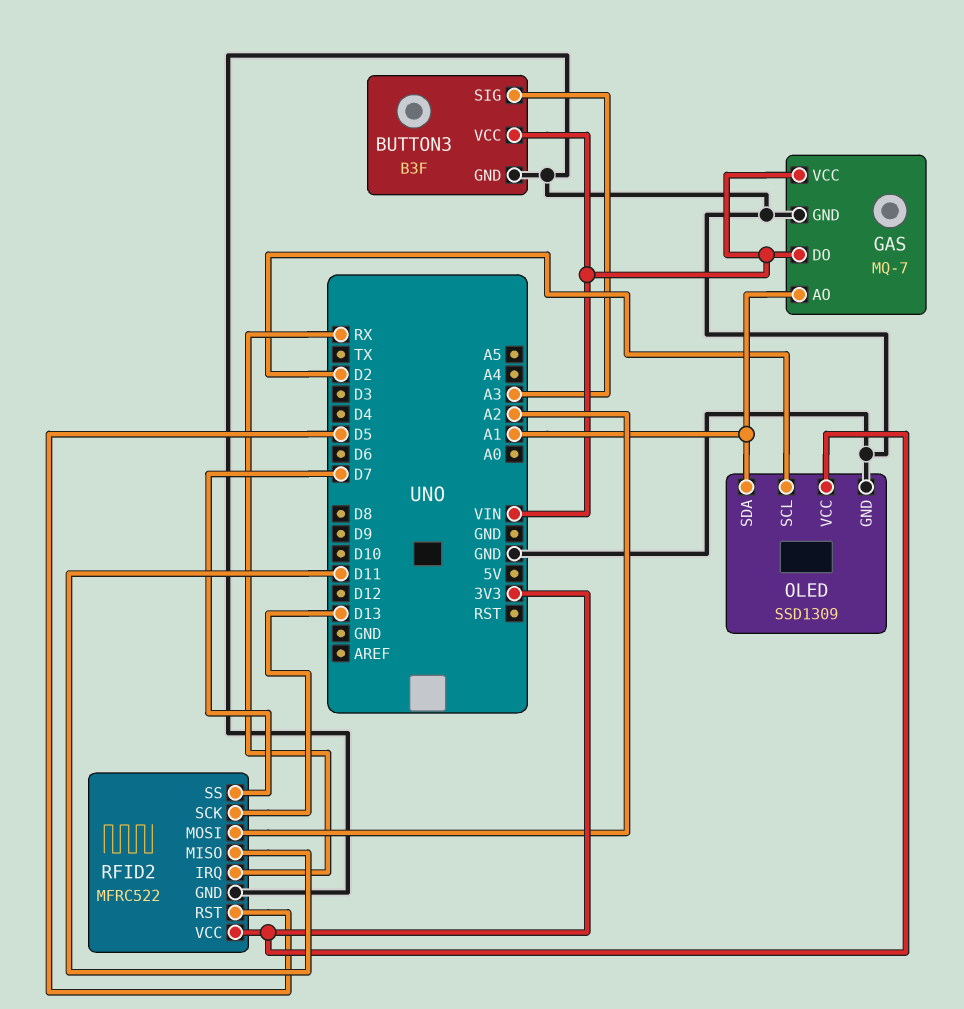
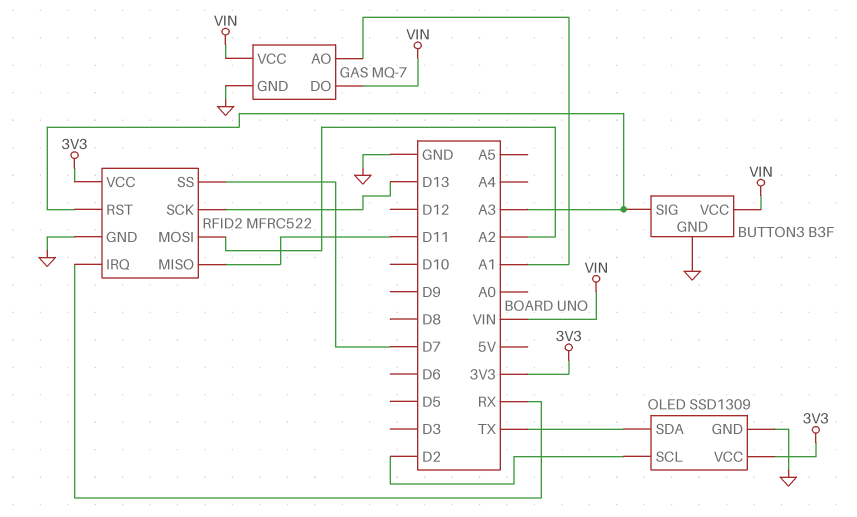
OLED pin SDA: A1 -> TX
RFID2 pin RST: D5 -> A3

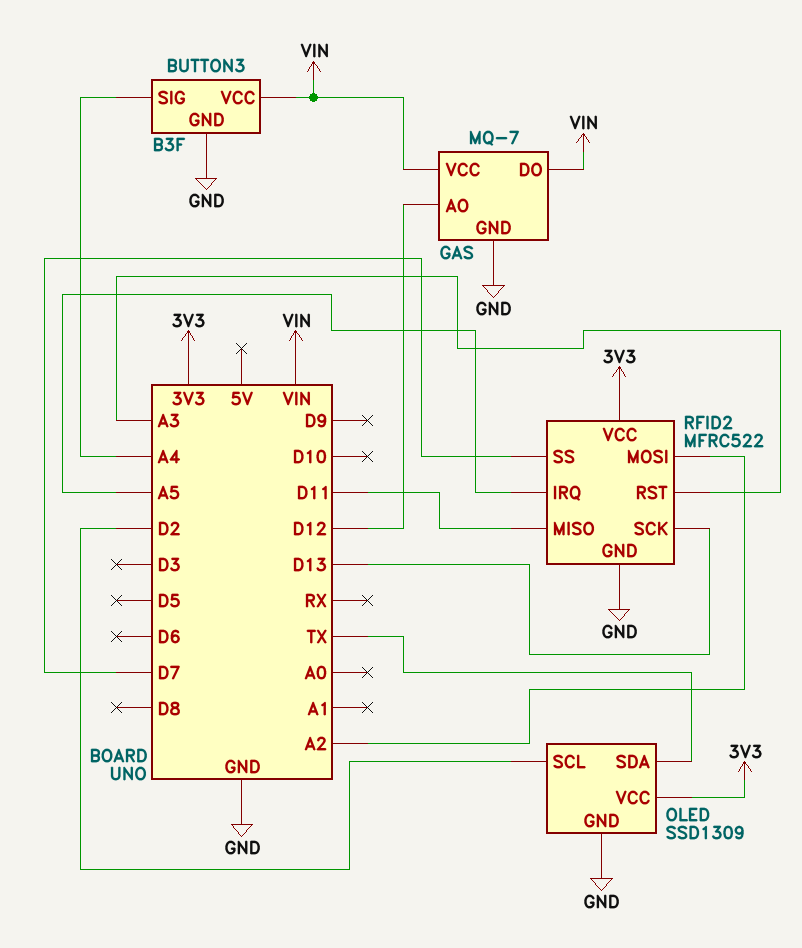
BUTTON3 pin SIG: A3 -> A4
GAS pin AO: A1 -> D12
RFID2 pin IRQ: RX -> A5

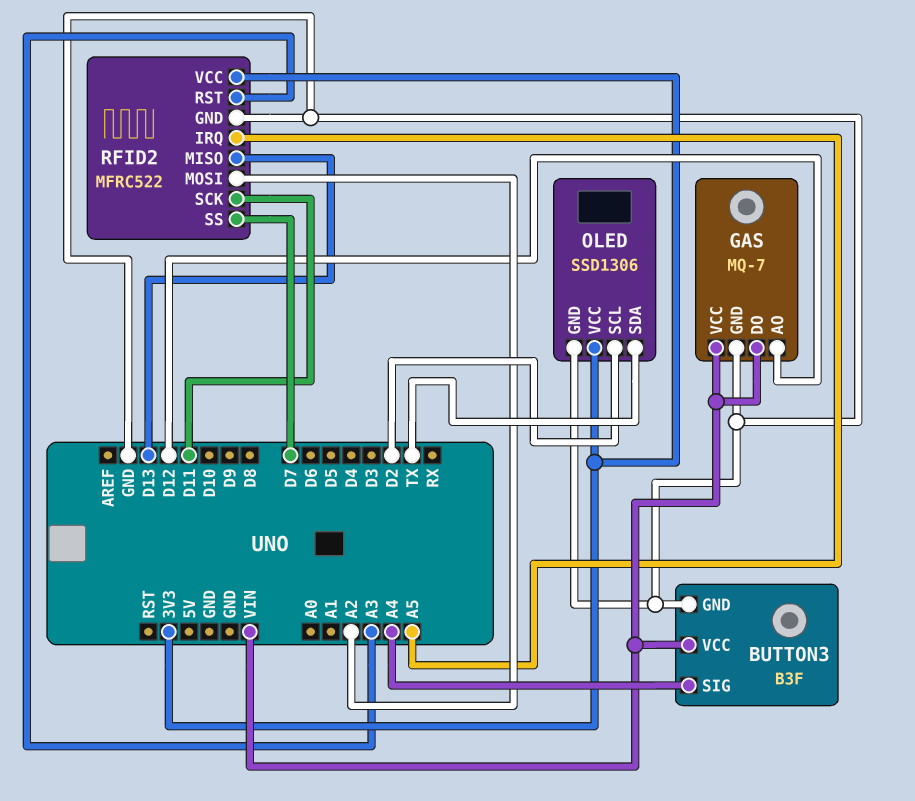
OLED: SSD1309 -> SSD1306
RFID2 pin MISO: D11 -> D13
RFID2 pin SCK: D13 -> D11

